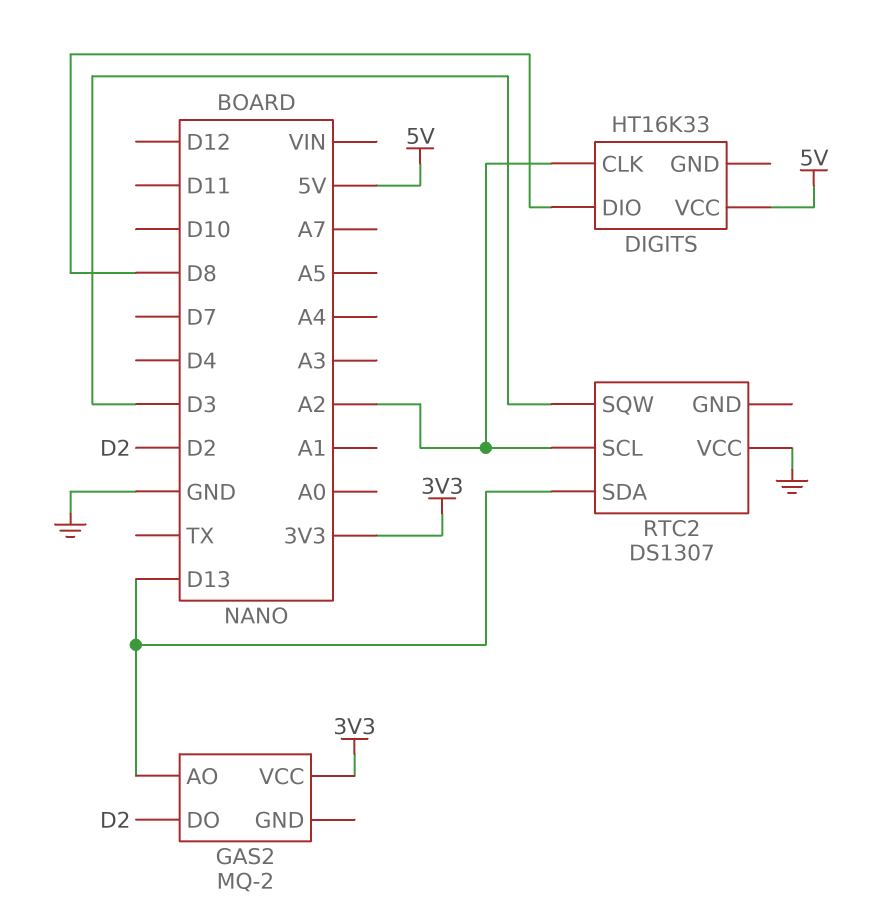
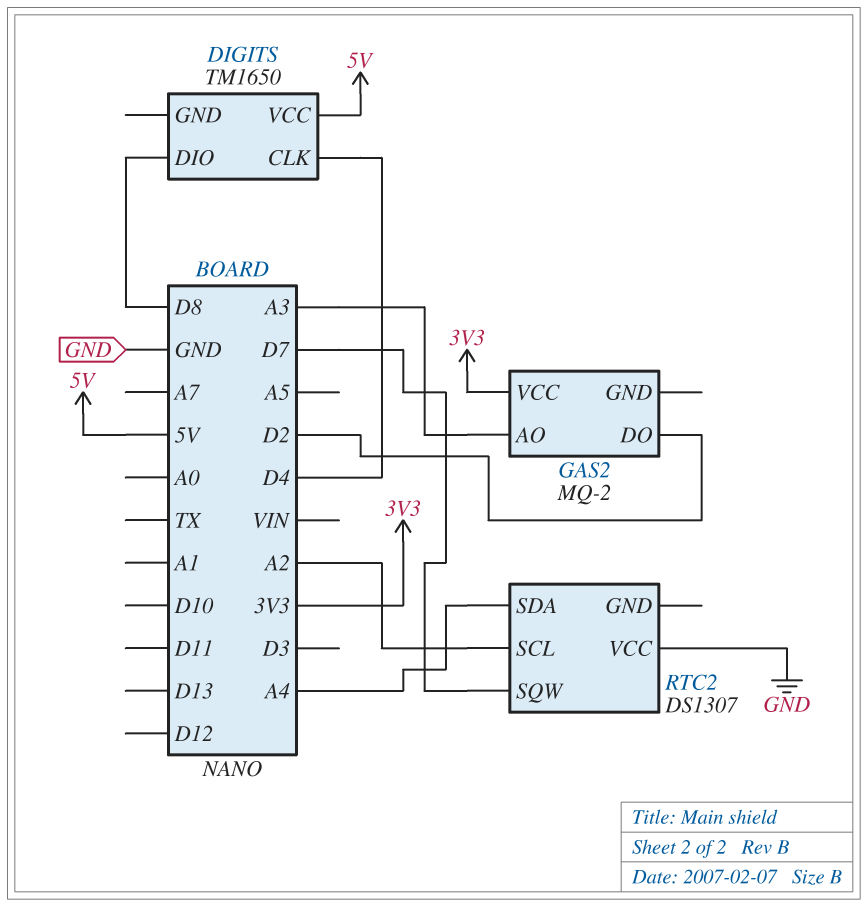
DIGITS: HT16K33 -> TM1650
DIGITS pin CLK: A2 -> D4
GAS2 pin AO: D13 -> A3
RTC2 pin SDA: D13 -> A4
RTC2 pin SQW: D3 -> D7

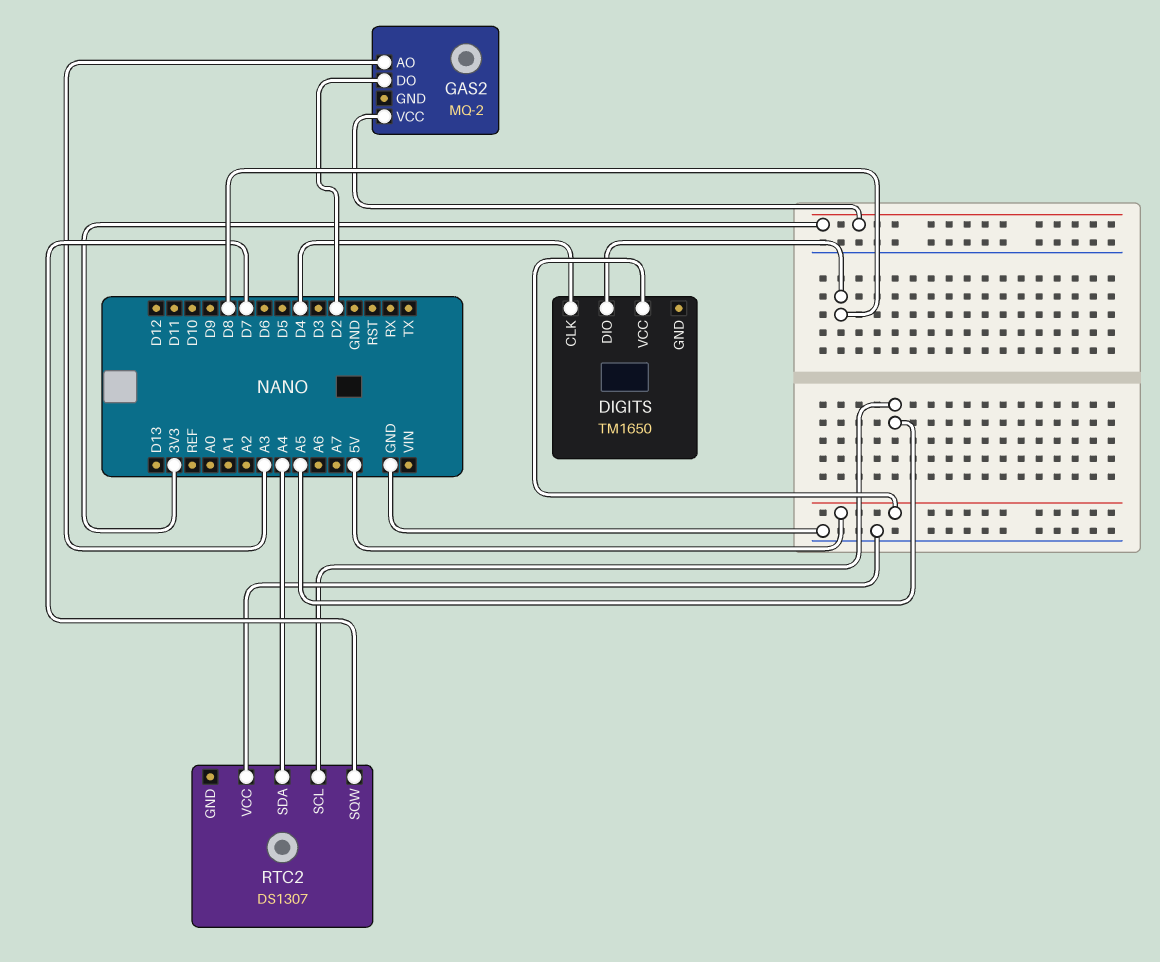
RTC2 pin SCL: A2 -> A5

